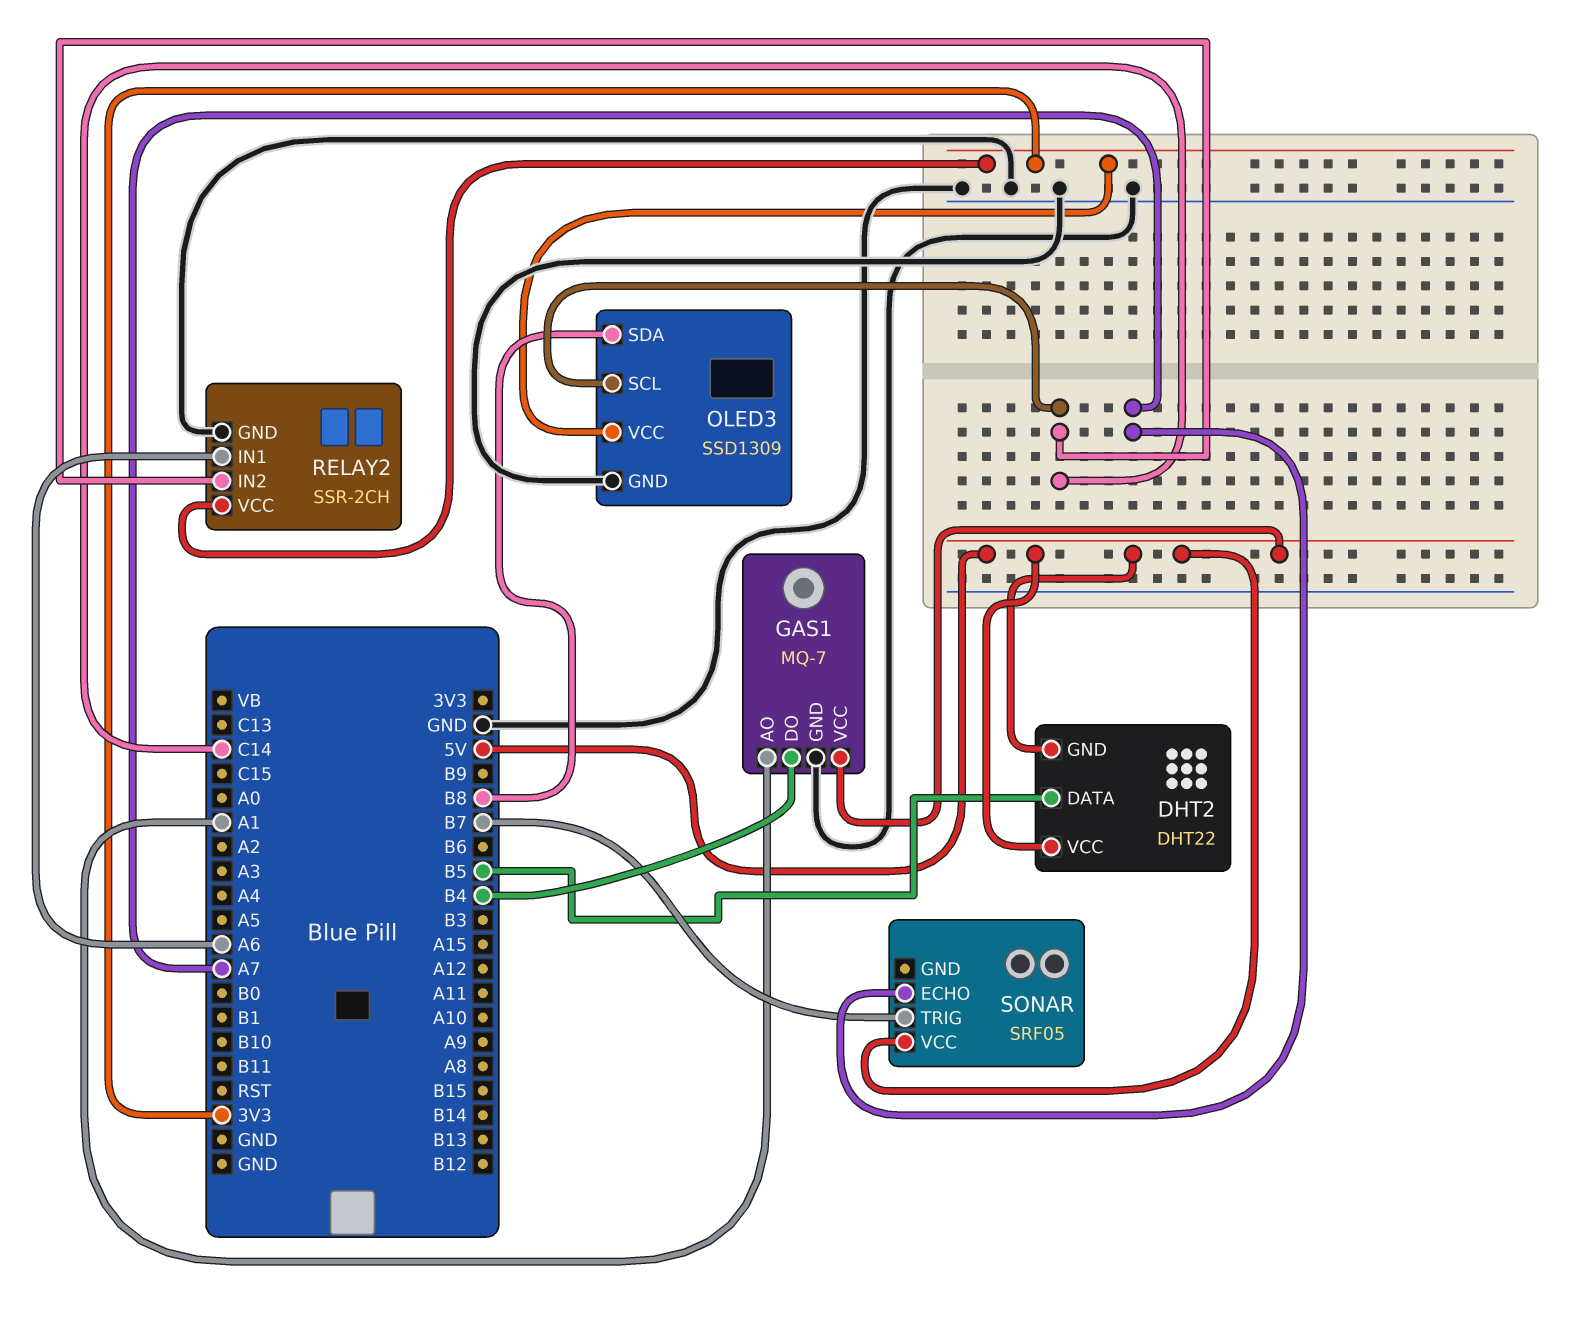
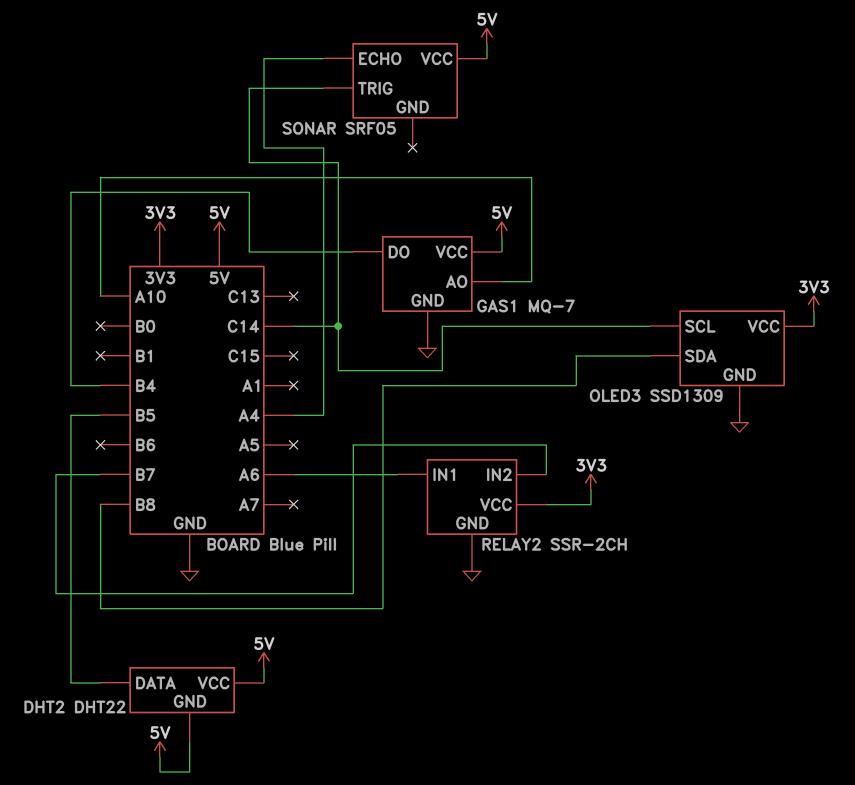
GAS1 pin AO: A1 -> A10
RELAY2 pin IN2: C14 -> B7
SONAR pin ECHO: A7 -> A4
SONAR pin TRIG: B7 -> C14

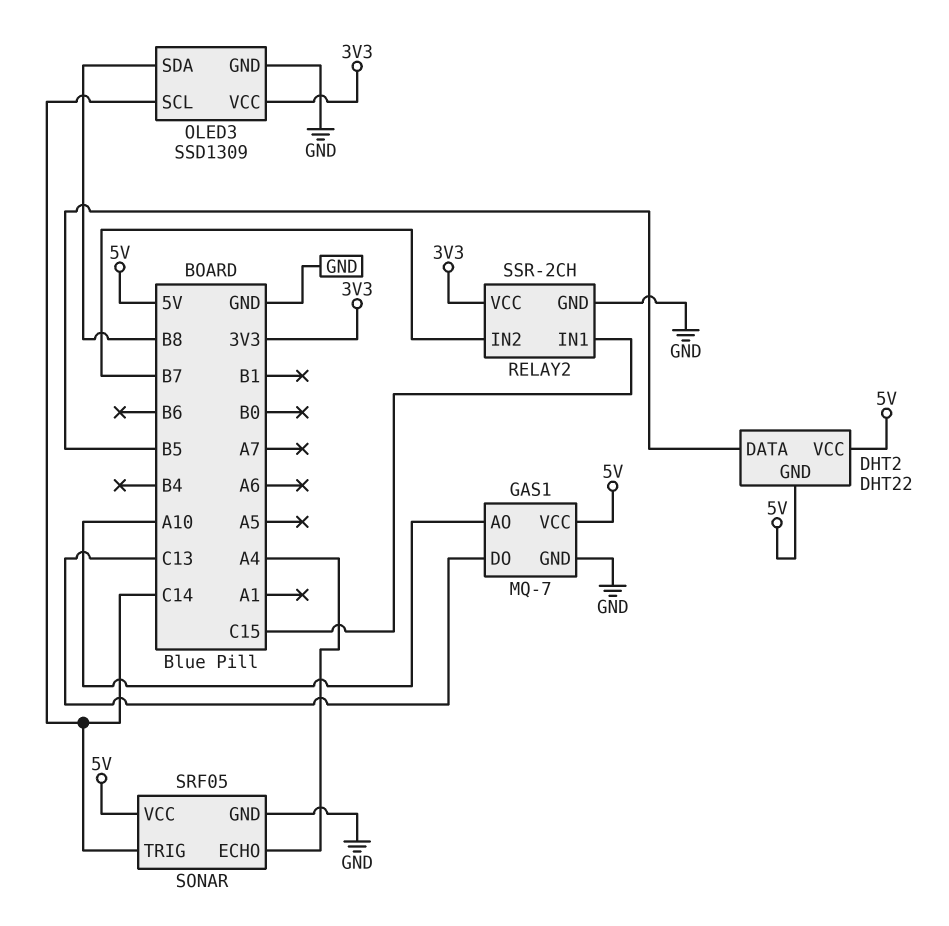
GAS1 pin DO: B4 -> C13
RELAY2 pin IN1: A6 -> C15
SONAR pin GND: none -> GND

